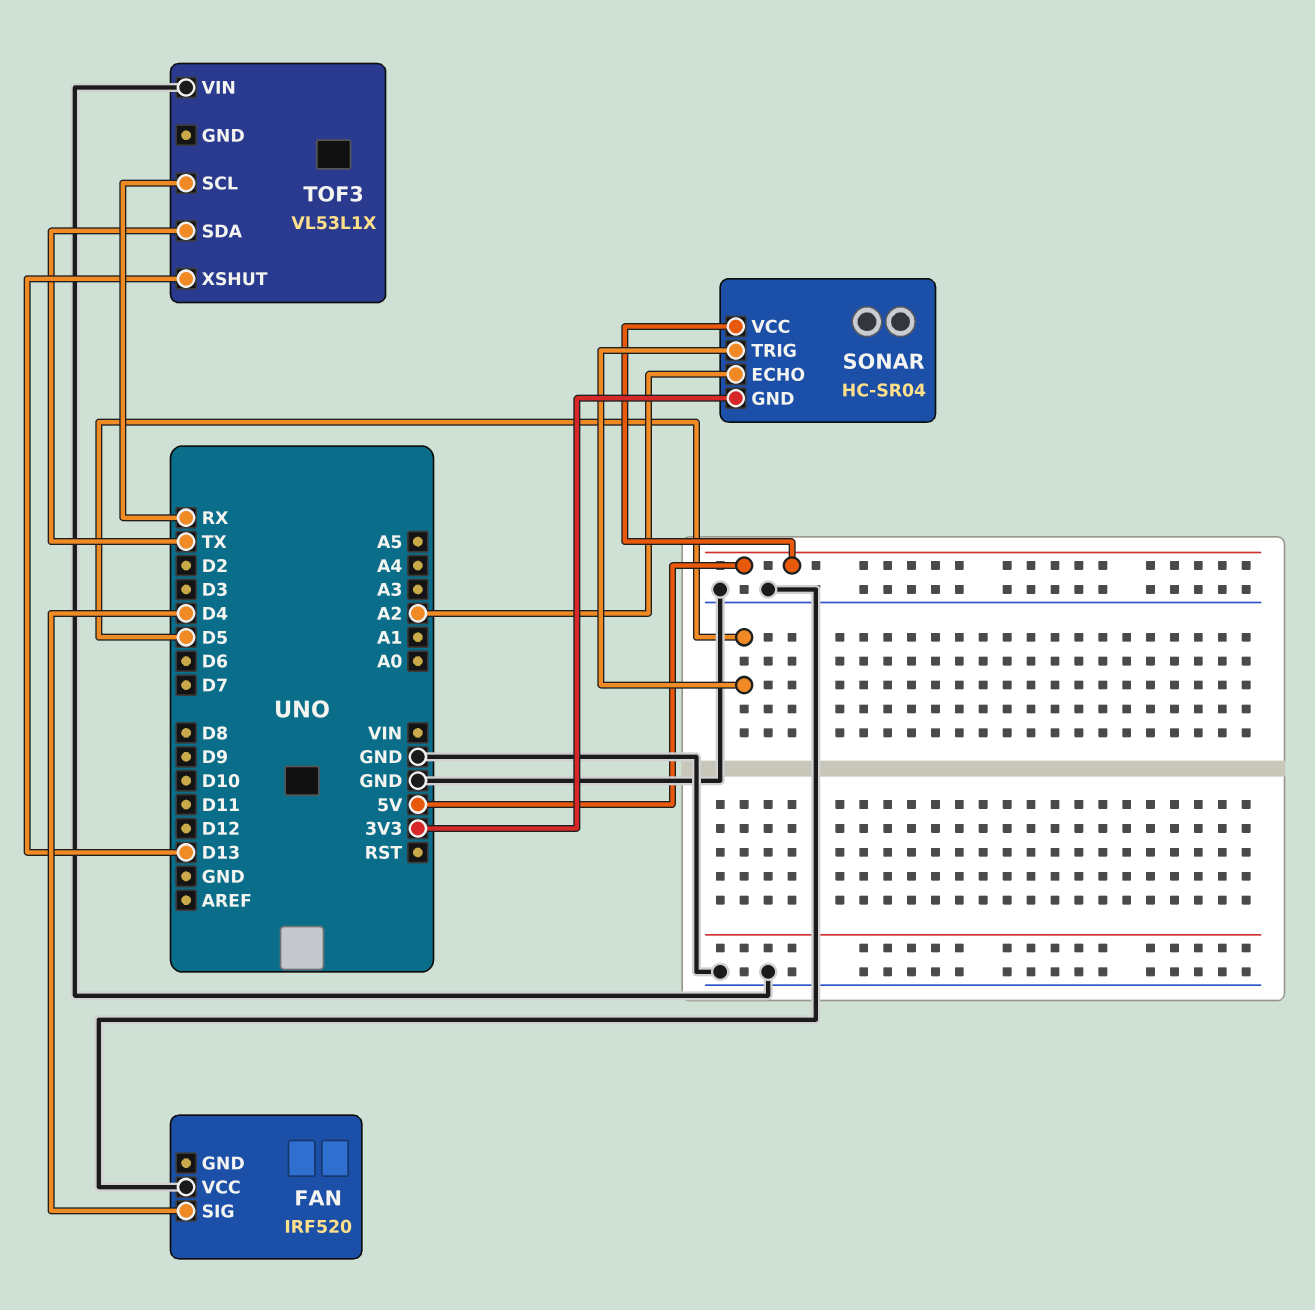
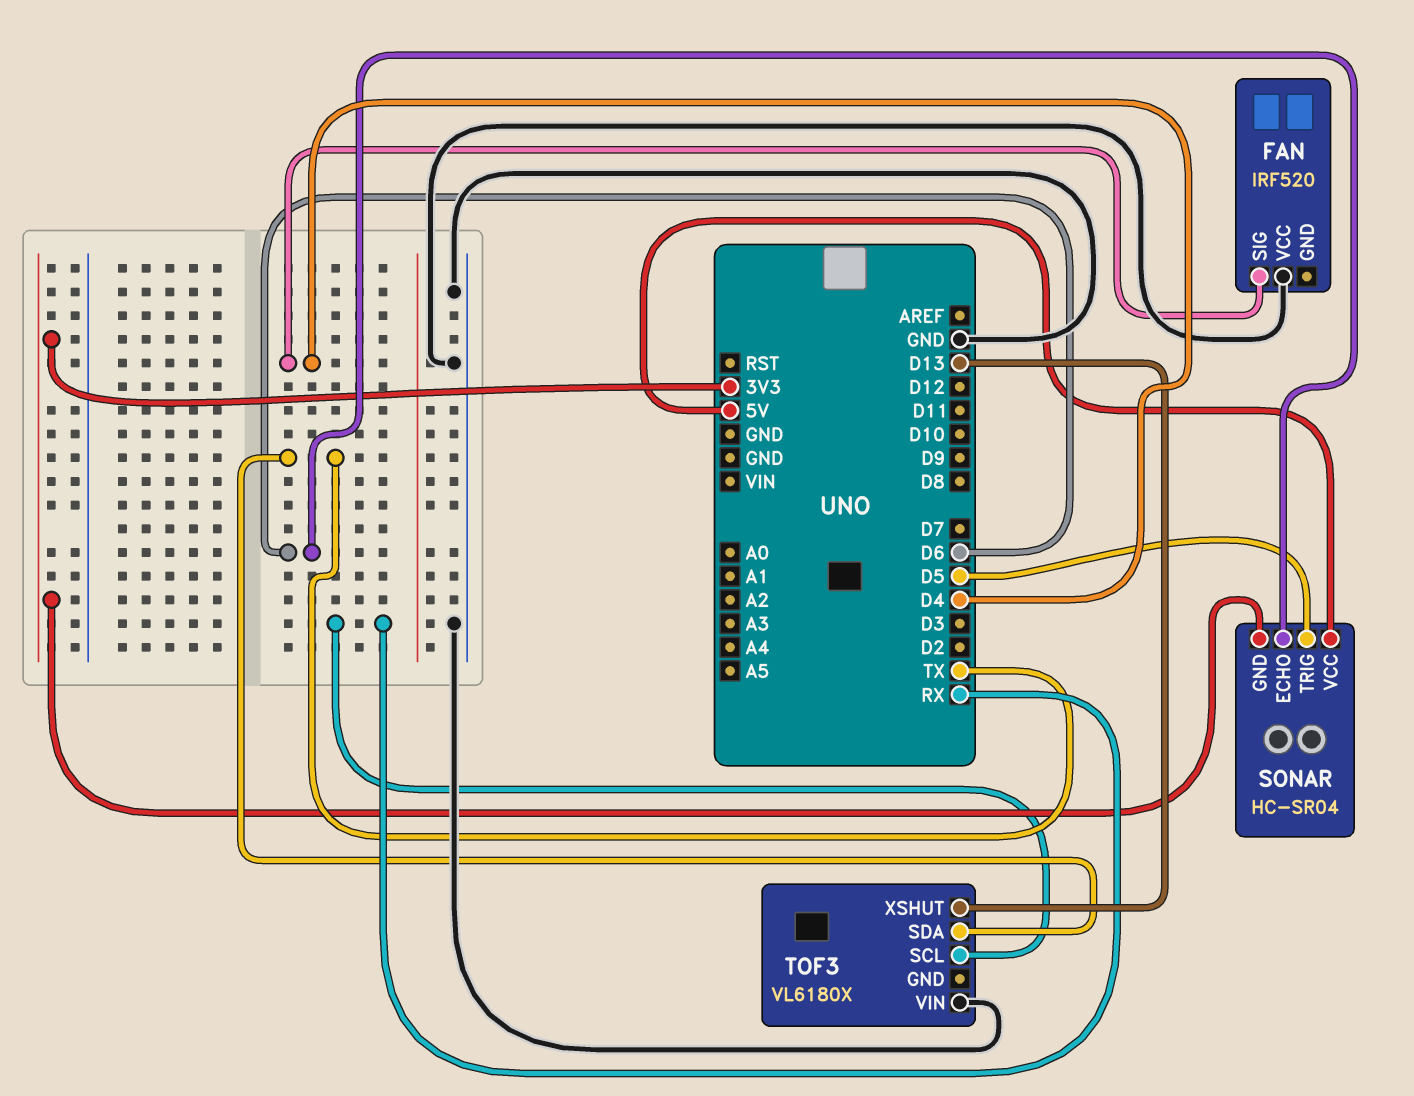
SONAR pin ECHO: A2 -> D6
TOF3: VL53L1X -> VL6180X

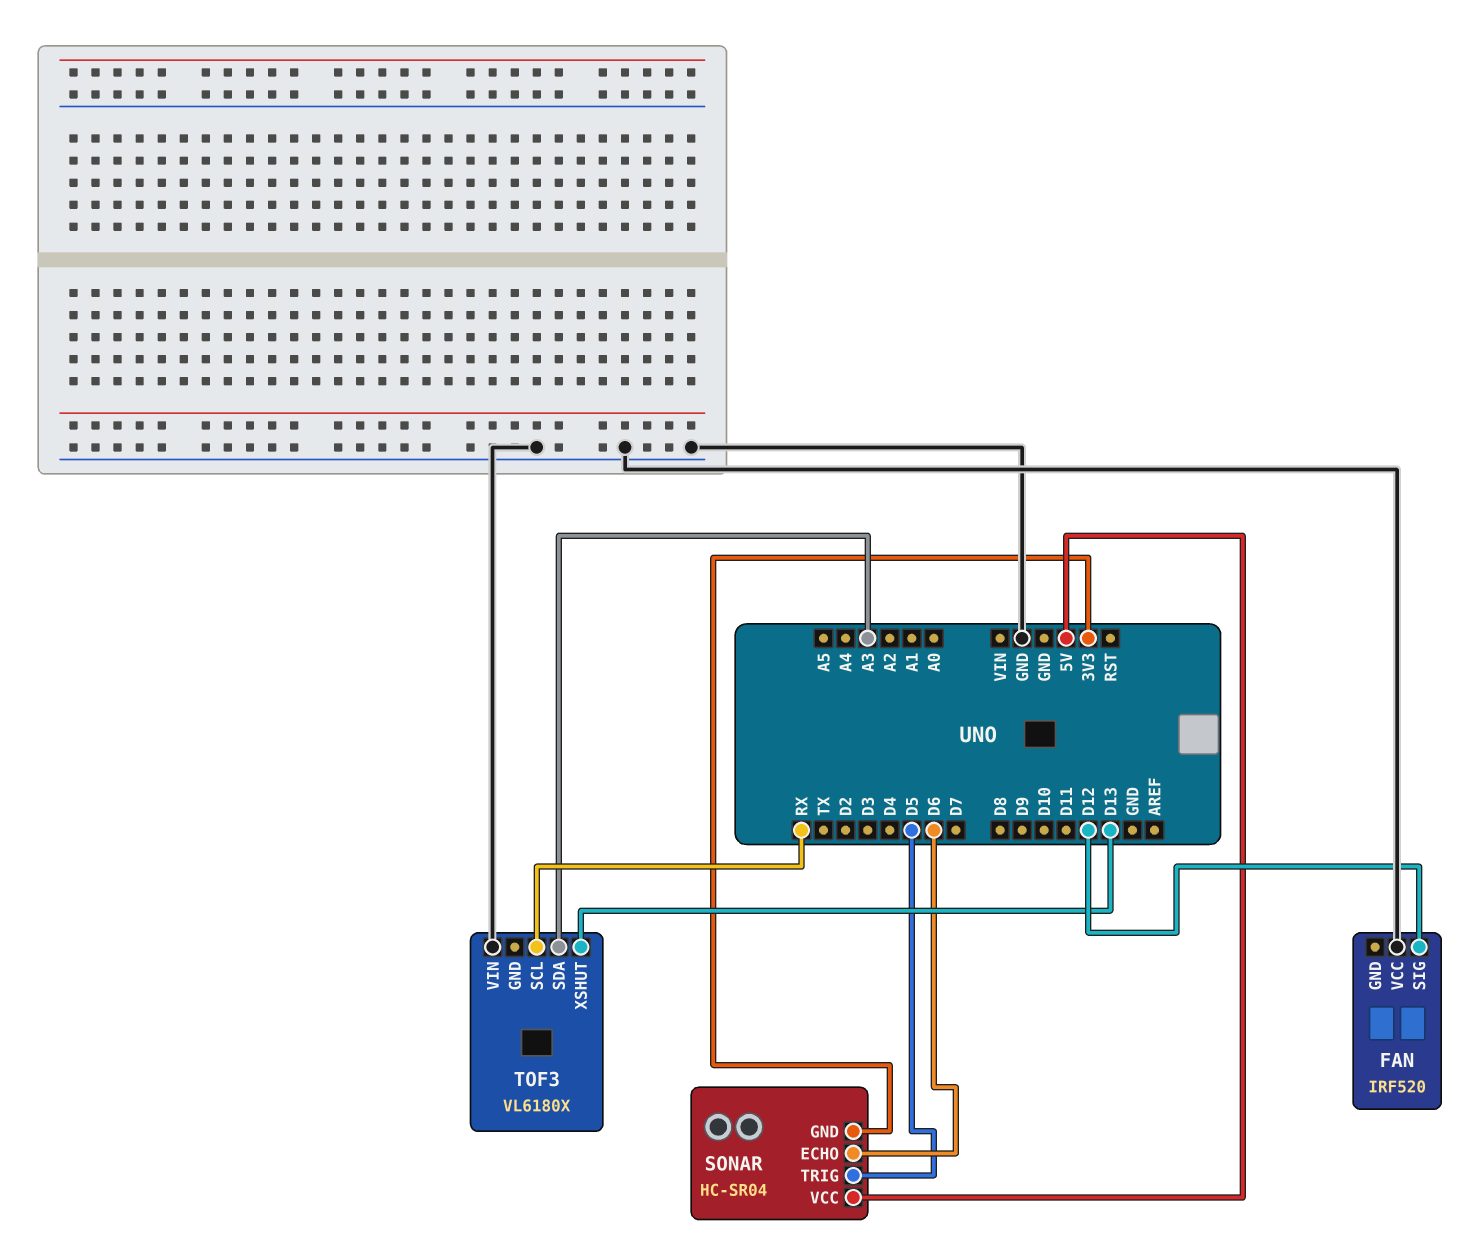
FAN pin SIG: D4 -> D12
TOF3 pin SDA: TX -> A3

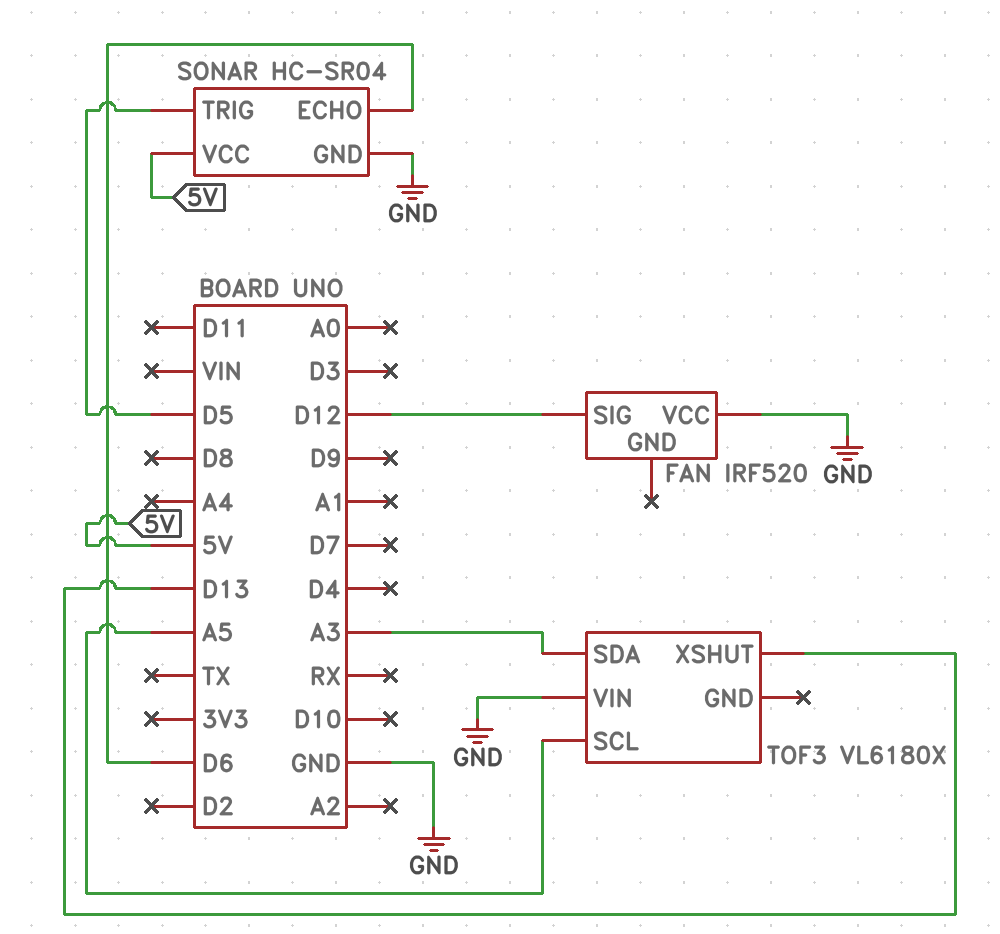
SONAR pin GND: 3V3 -> GND
TOF3 pin SCL: RX -> A5

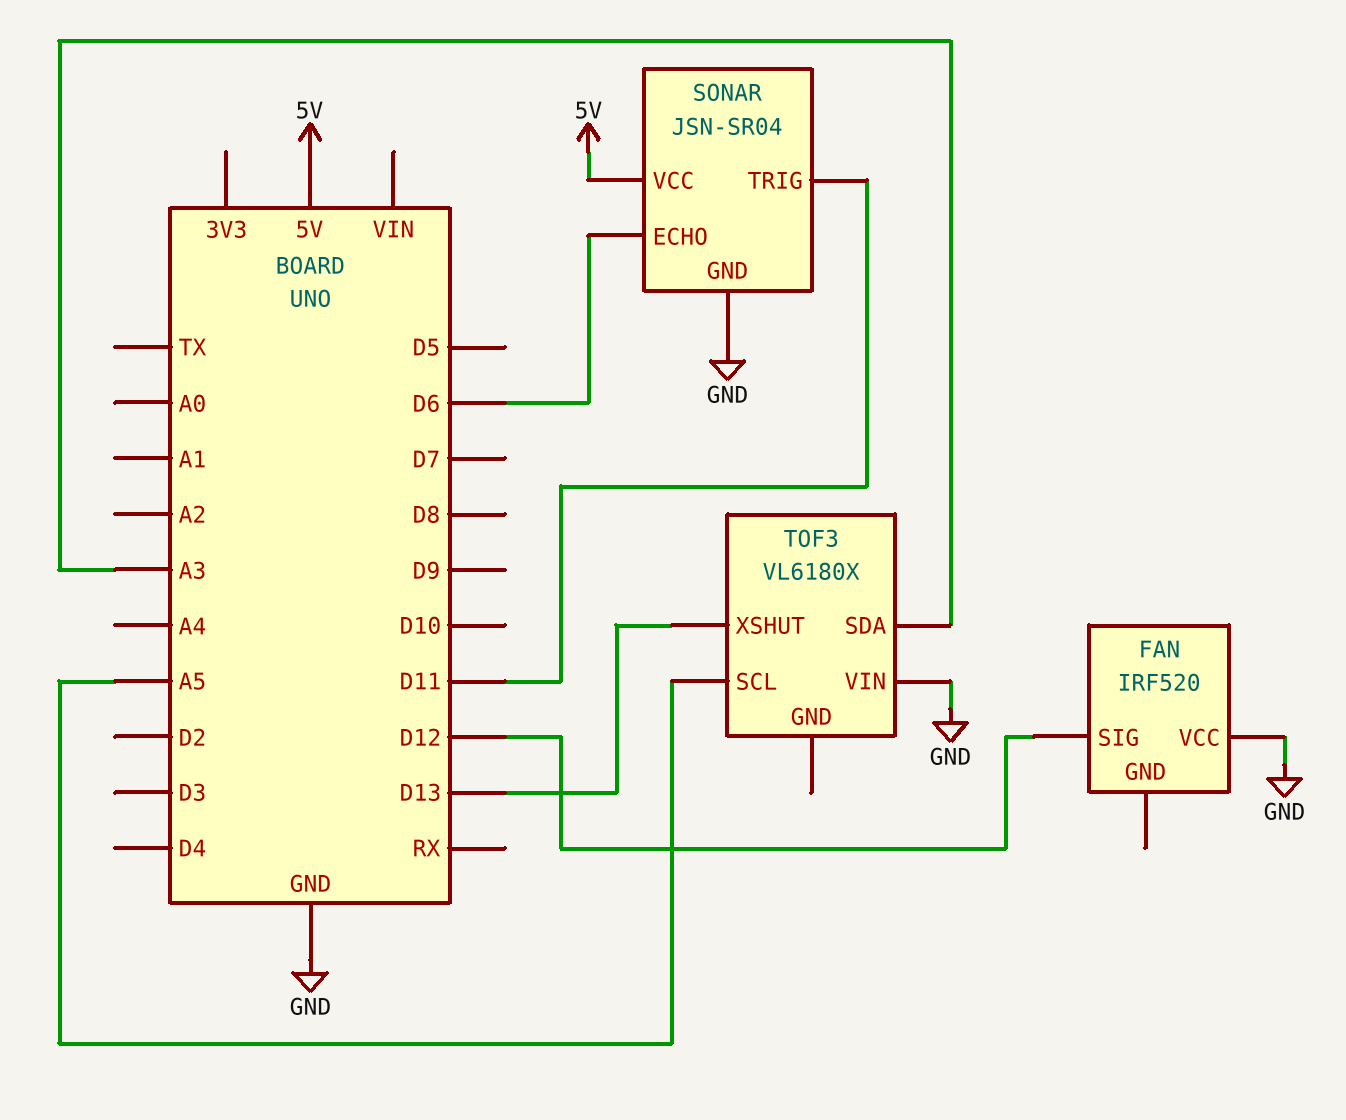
SONAR: HC-SR04 -> JSN-SR04
SONAR pin TRIG: D5 -> D11

